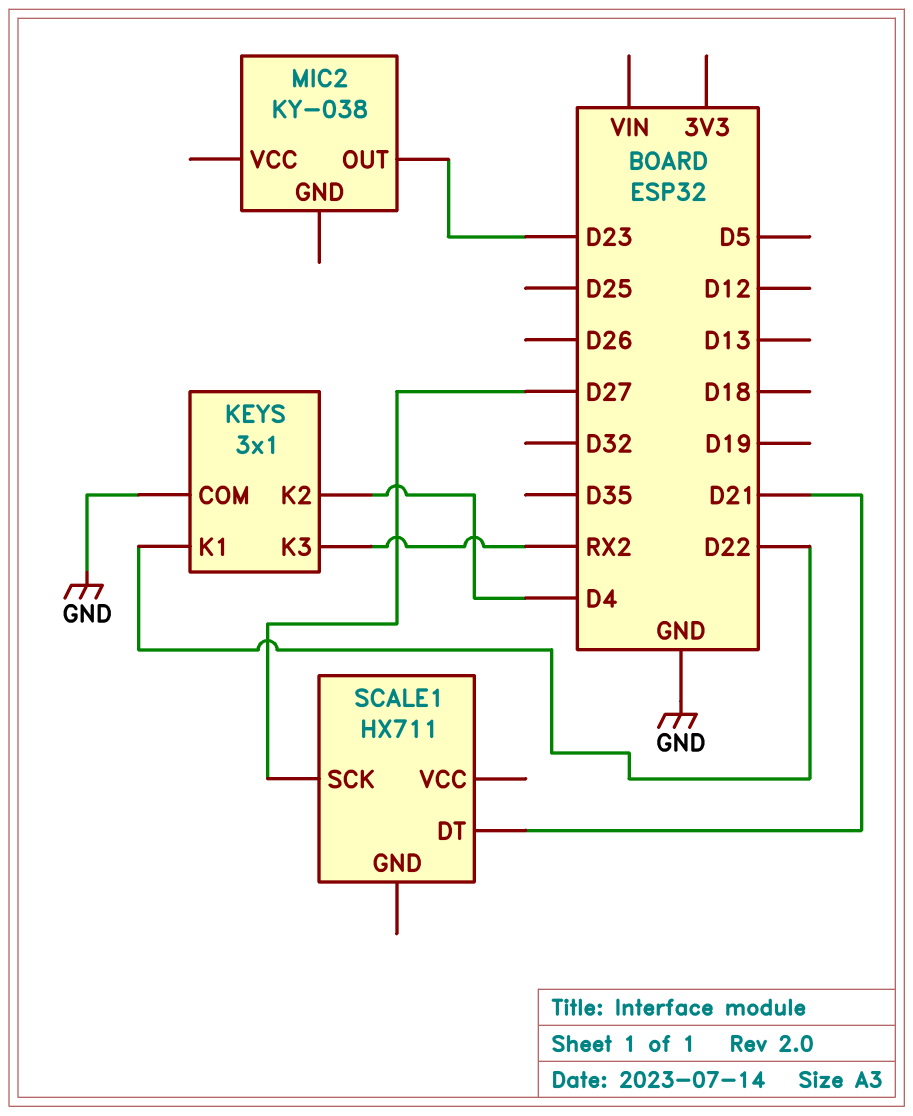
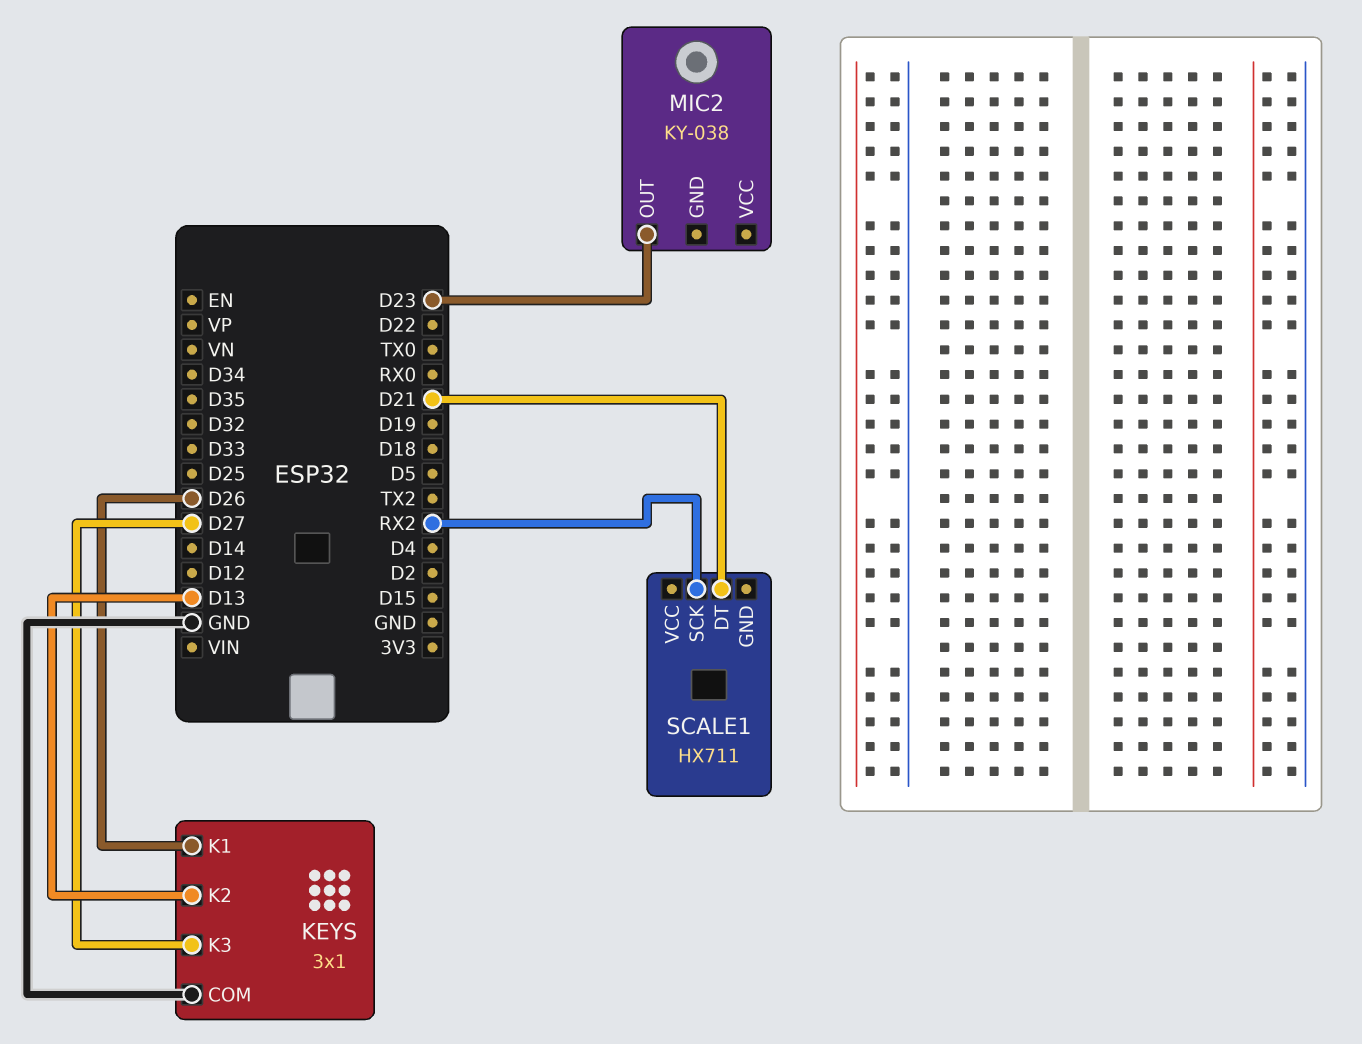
KEYS pin K1: D22 -> D26
KEYS pin K2: D4 -> D13
KEYS pin K3: RX2 -> D27
SCALE1 pin SCK: D27 -> RX2

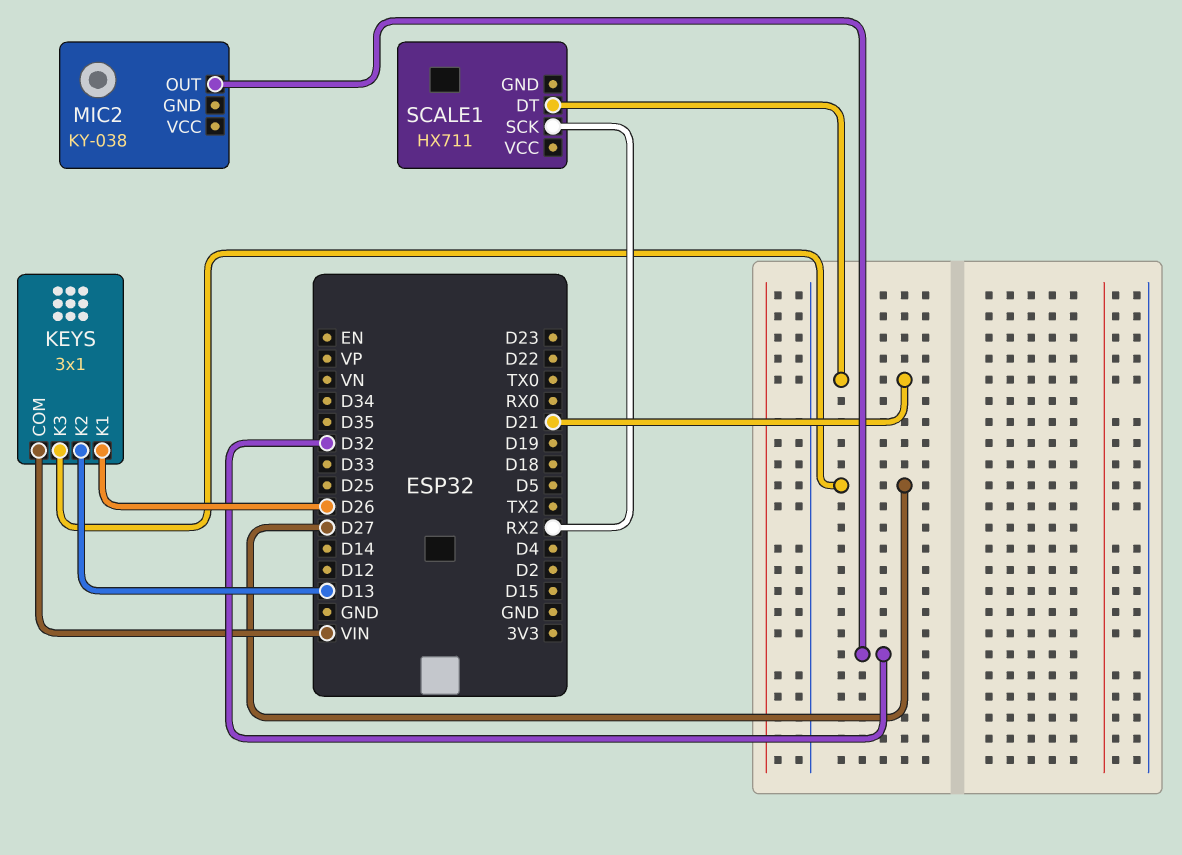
KEYS pin COM: GND -> VIN
MIC2 pin OUT: D23 -> D32

